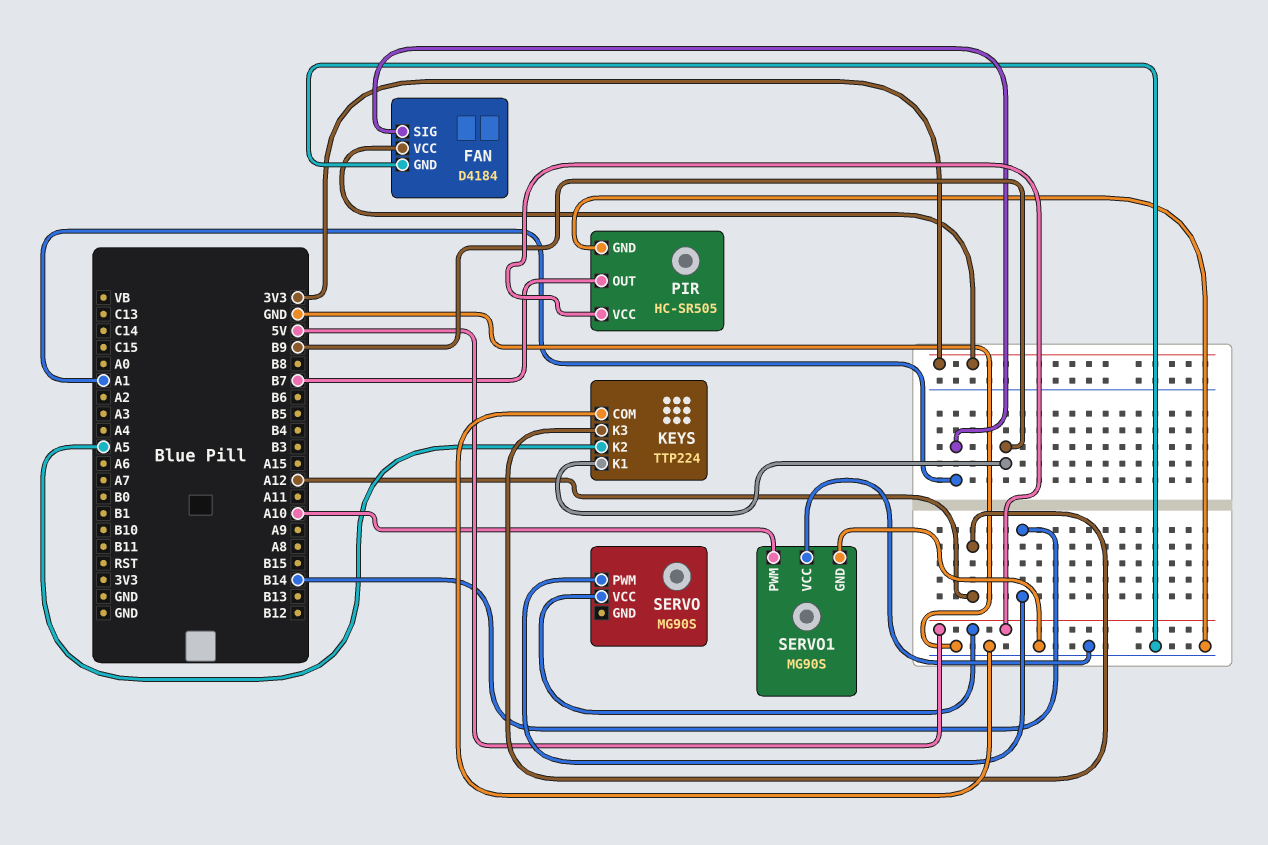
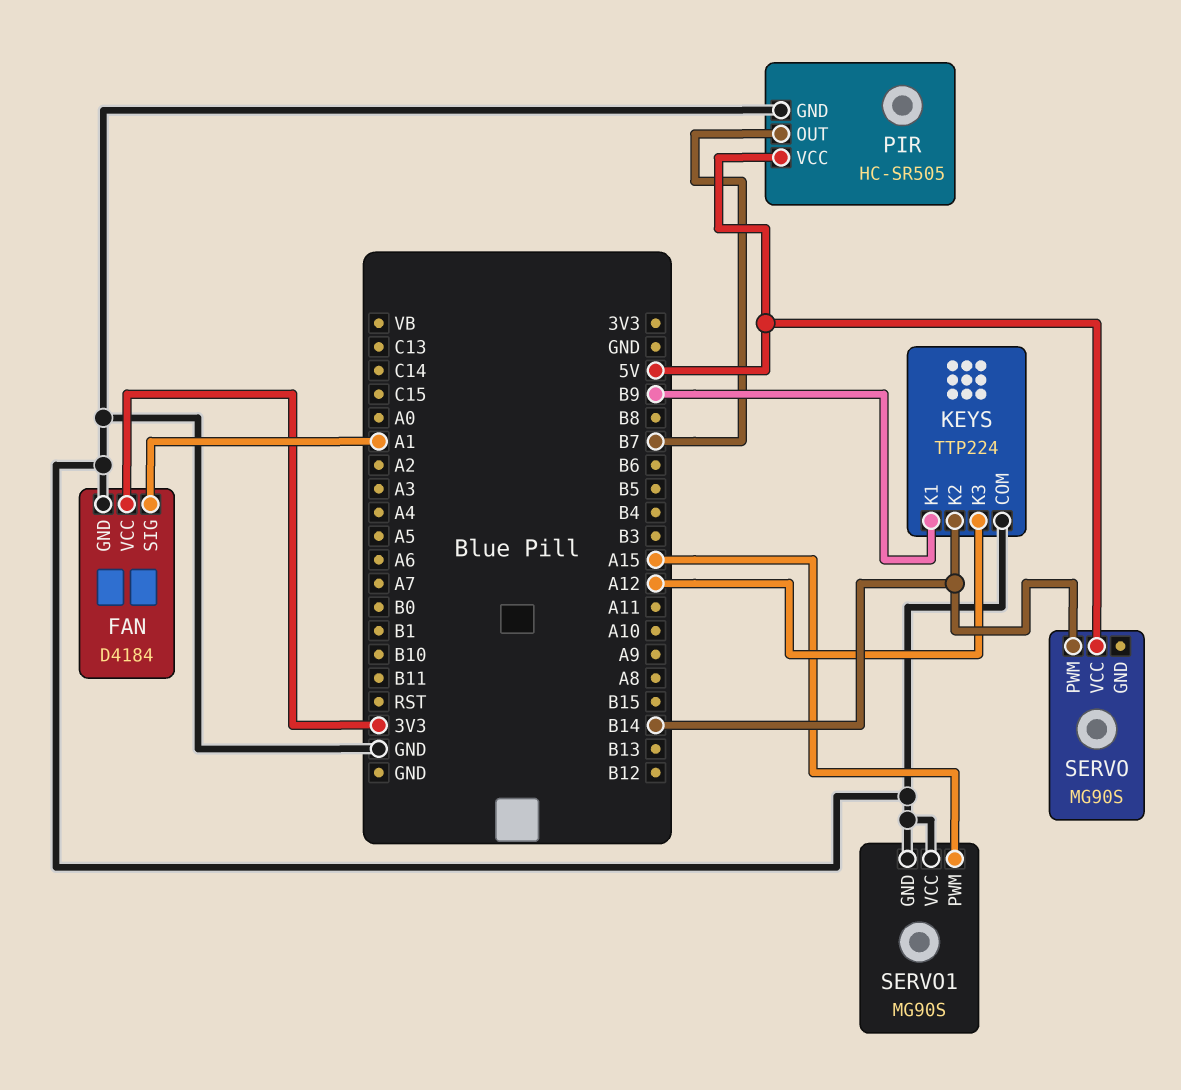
KEYS pin K2: A5 -> B14
SERVO1 pin PWM: A10 -> A15

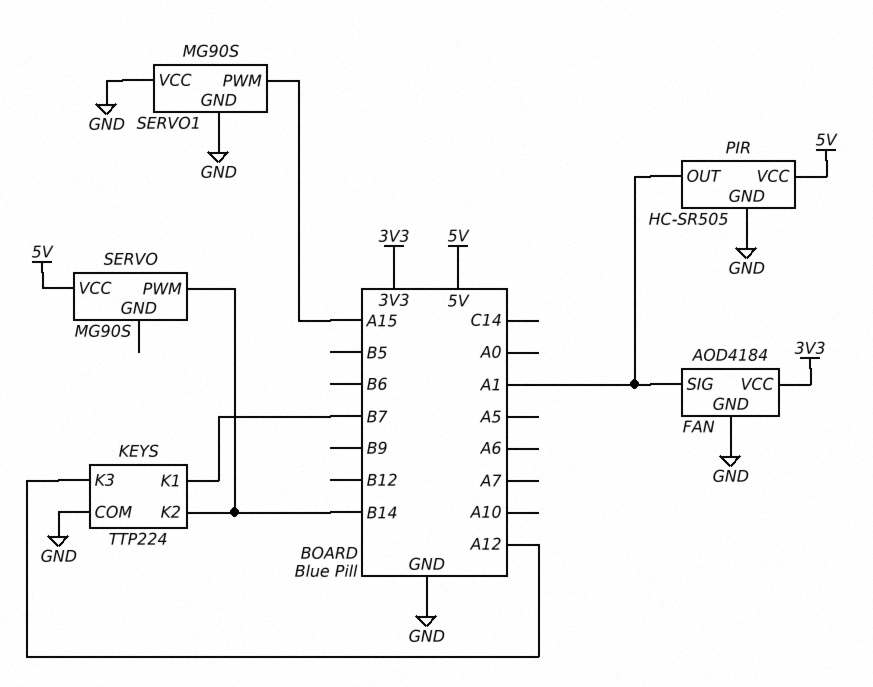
FAN: D4184 -> AOD4184
KEYS pin K1: B9 -> B7
PIR pin OUT: B7 -> A1

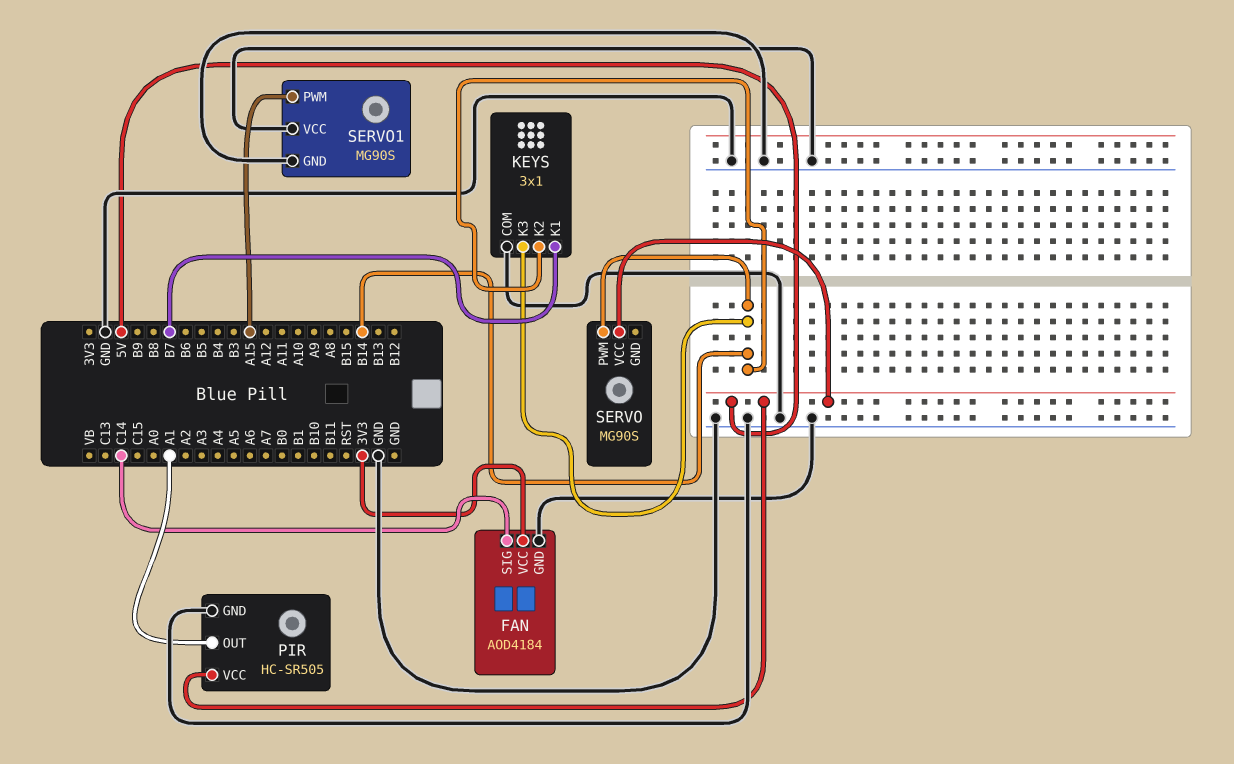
FAN pin SIG: A1 -> C14
KEYS: TTP224 -> 3x1
KEYS pin K3: A12 -> B14

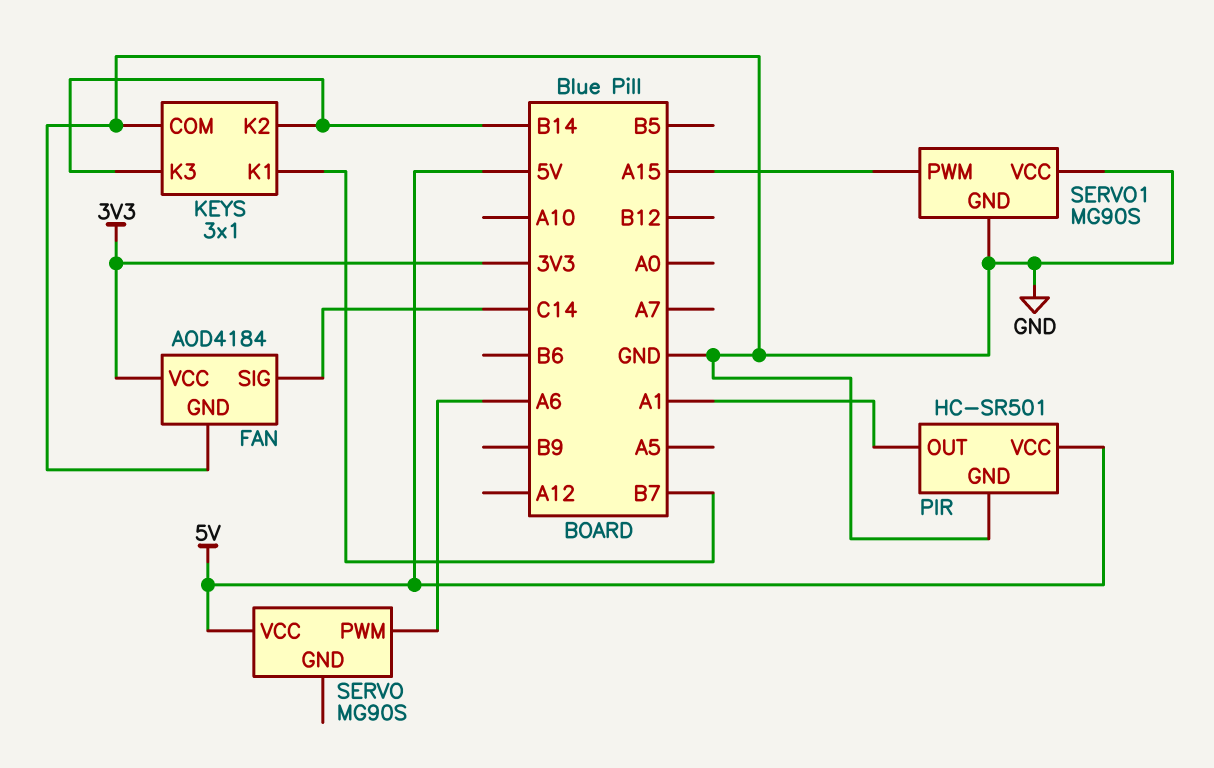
PIR: HC-SR505 -> HC-SR501
SERVO pin PWM: B14 -> A6

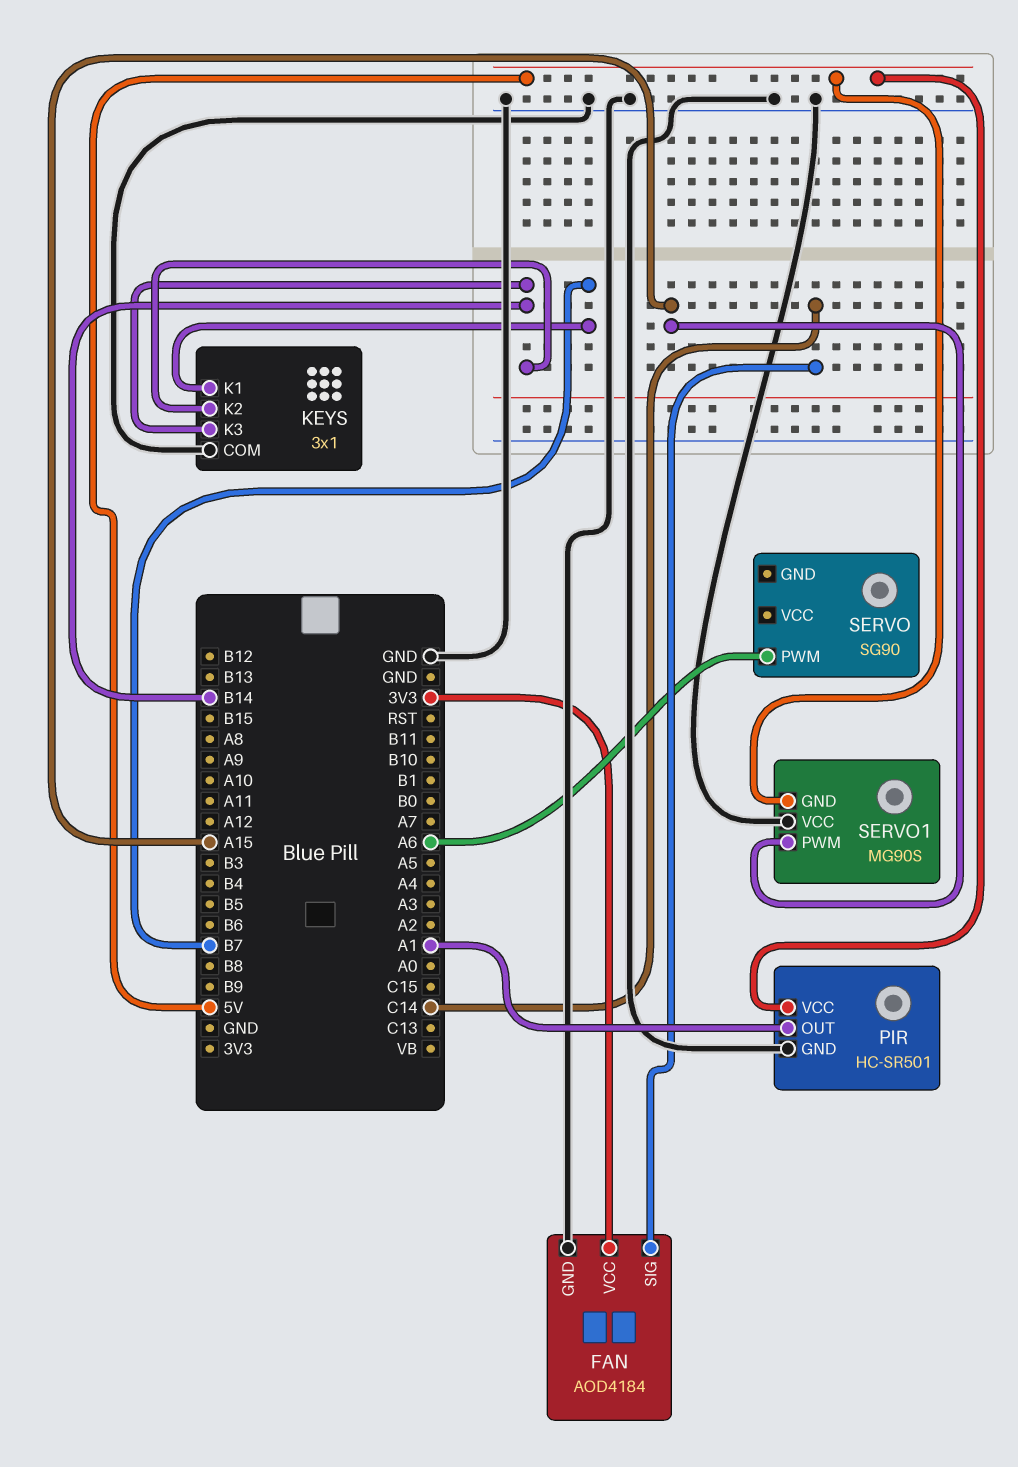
SERVO: MG90S -> SG90
SERVO pin VCC: 5V -> none
SERVO1 pin GND: GND -> 5V

